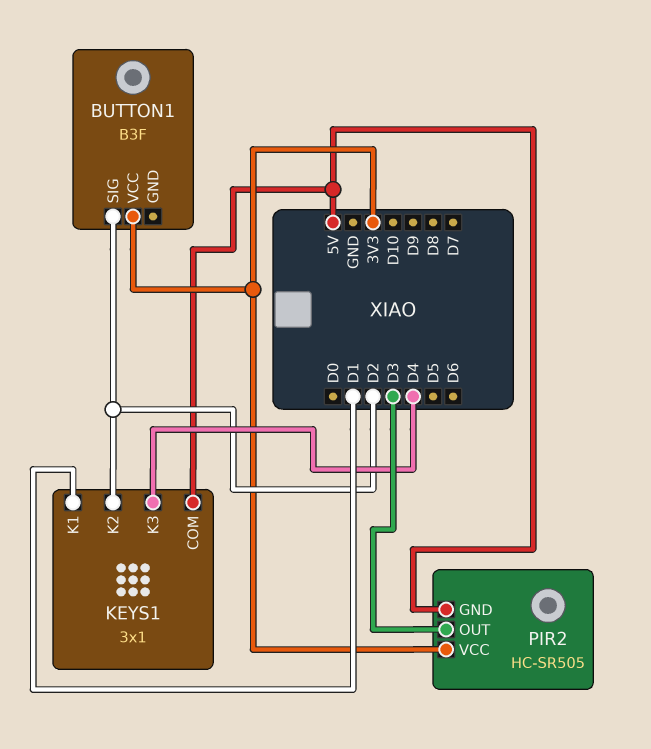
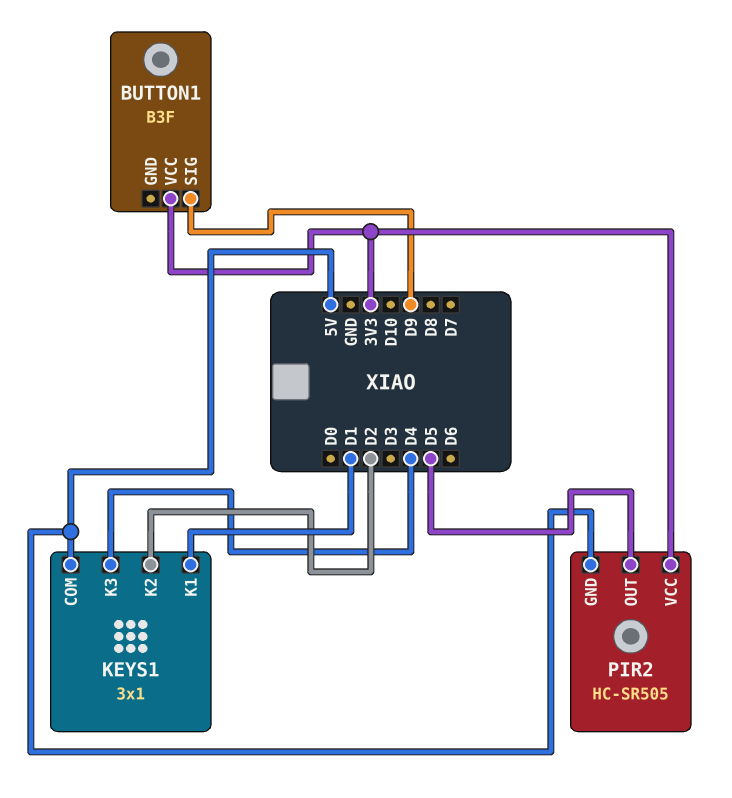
BUTTON1 pin SIG: D2 -> D9
PIR2 pin OUT: D3 -> D5

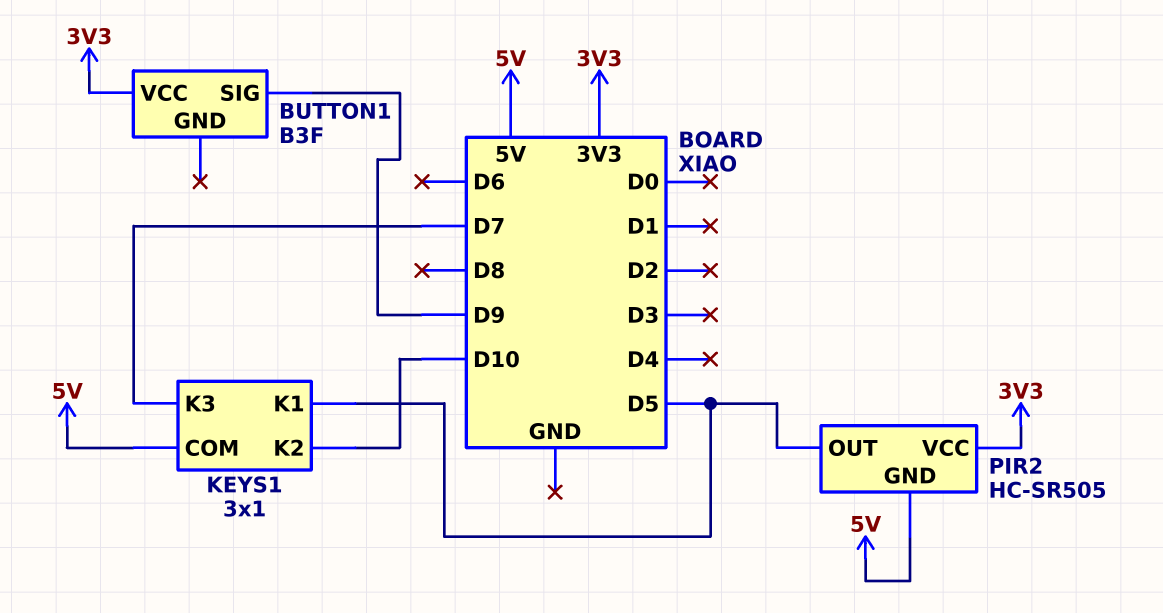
KEYS1 pin K1: D1 -> D5
KEYS1 pin K2: D2 -> D10
KEYS1 pin K3: D4 -> D7

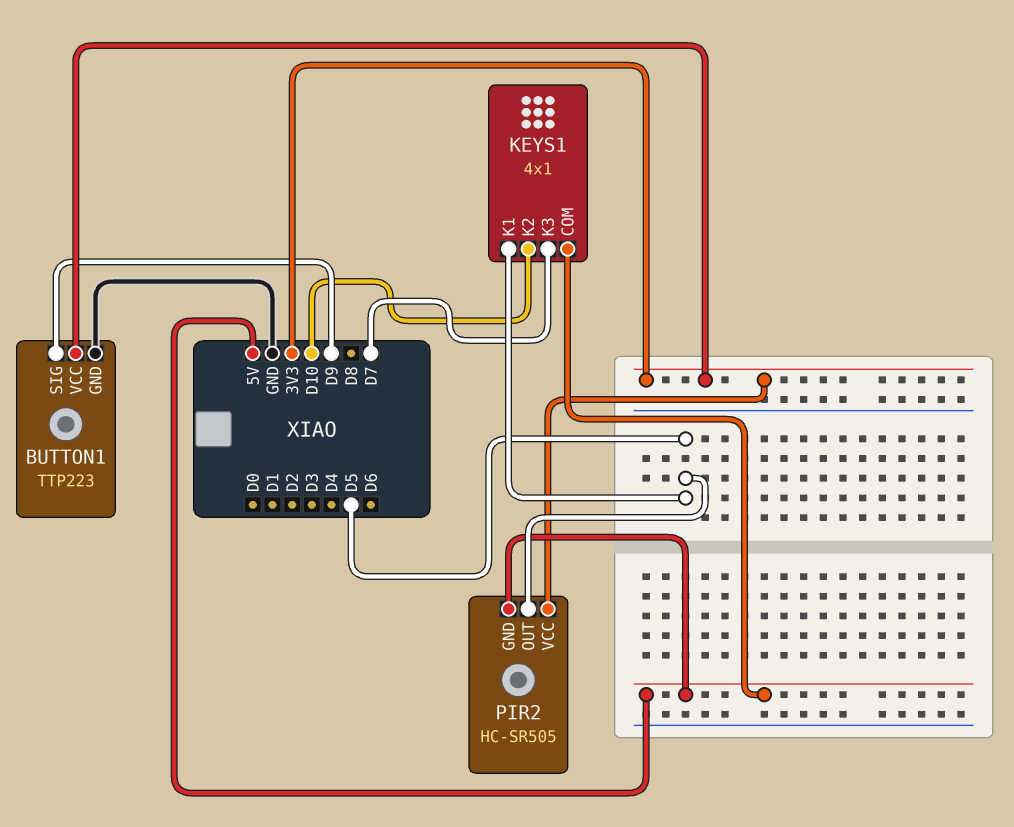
BUTTON1: B3F -> TTP223
BUTTON1 pin GND: none -> GND
KEYS1: 3x1 -> 4x1

